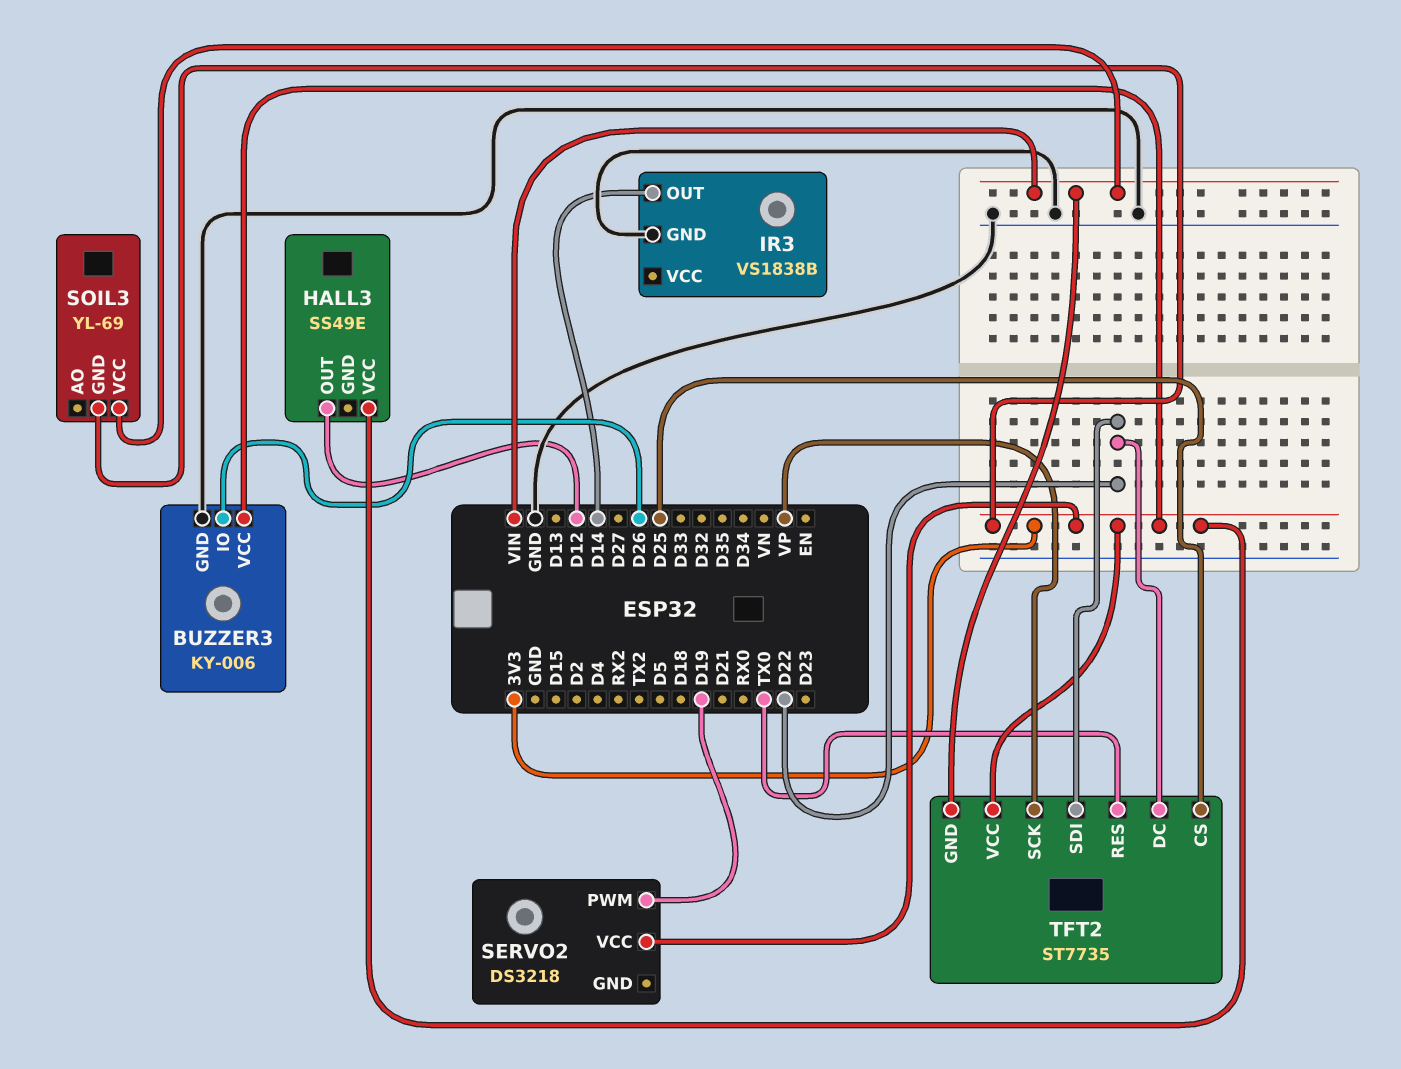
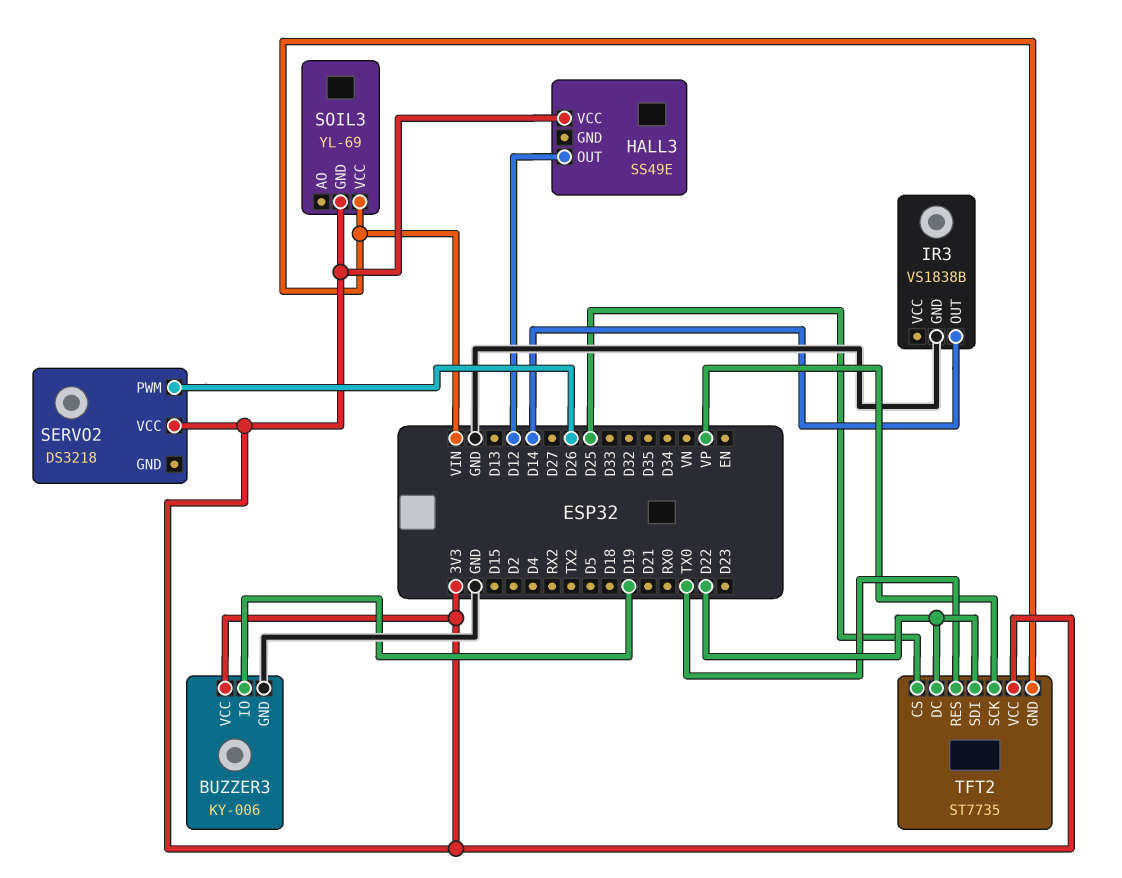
BUZZER3 pin IO: D26 -> D19
SERVO2 pin PWM: D19 -> D26

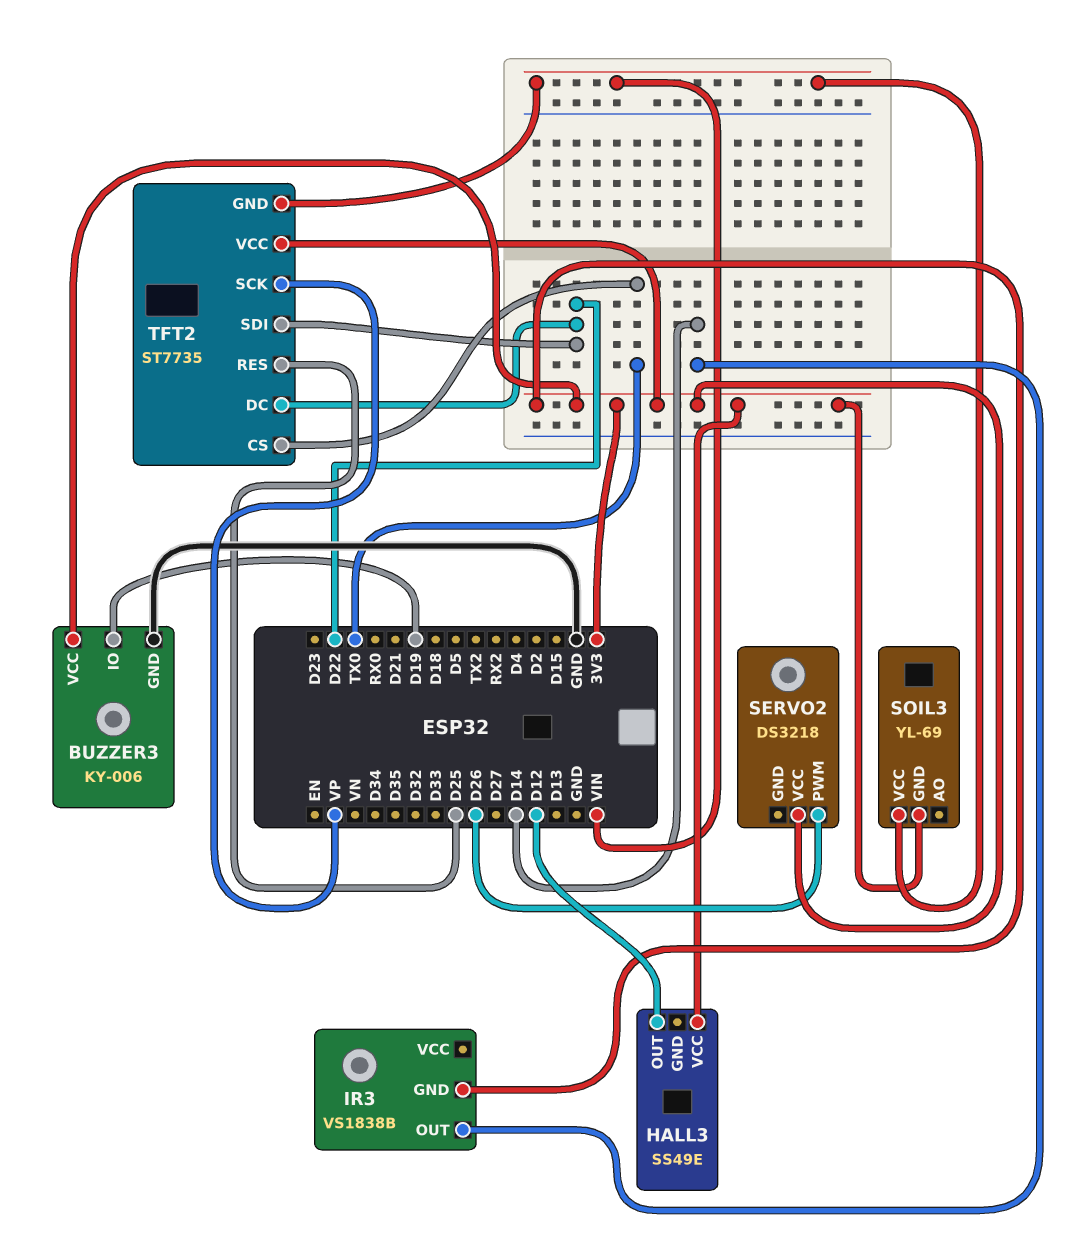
IR3 pin GND: GND -> 3V3
TFT2 pin CS: D25 -> TX0
TFT2 pin RES: TX0 -> D25

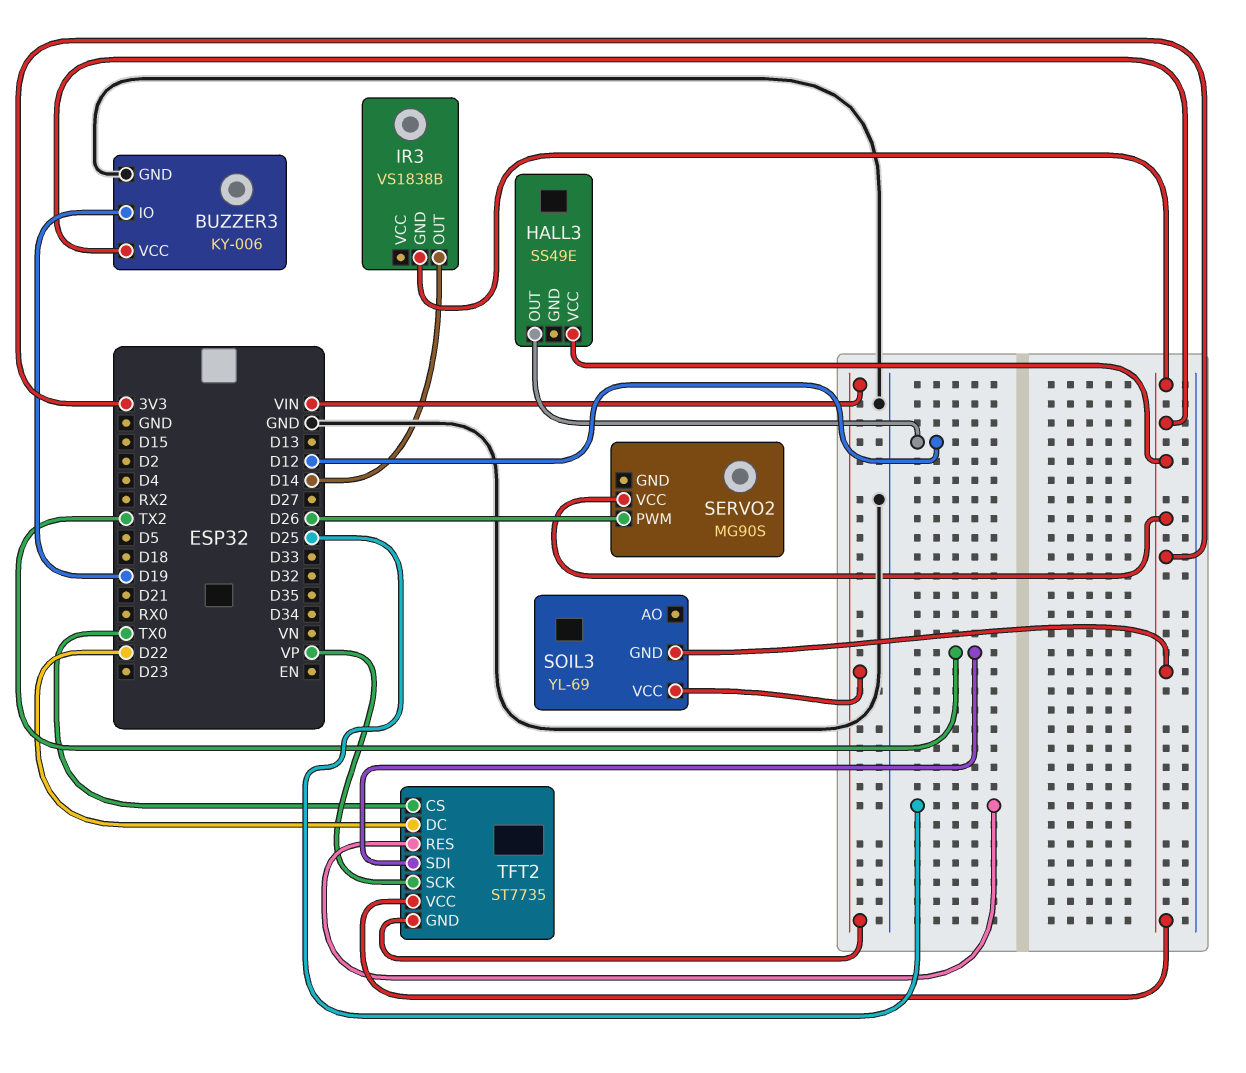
SERVO2: DS3218 -> MG90S
TFT2 pin SDI: D22 -> TX2

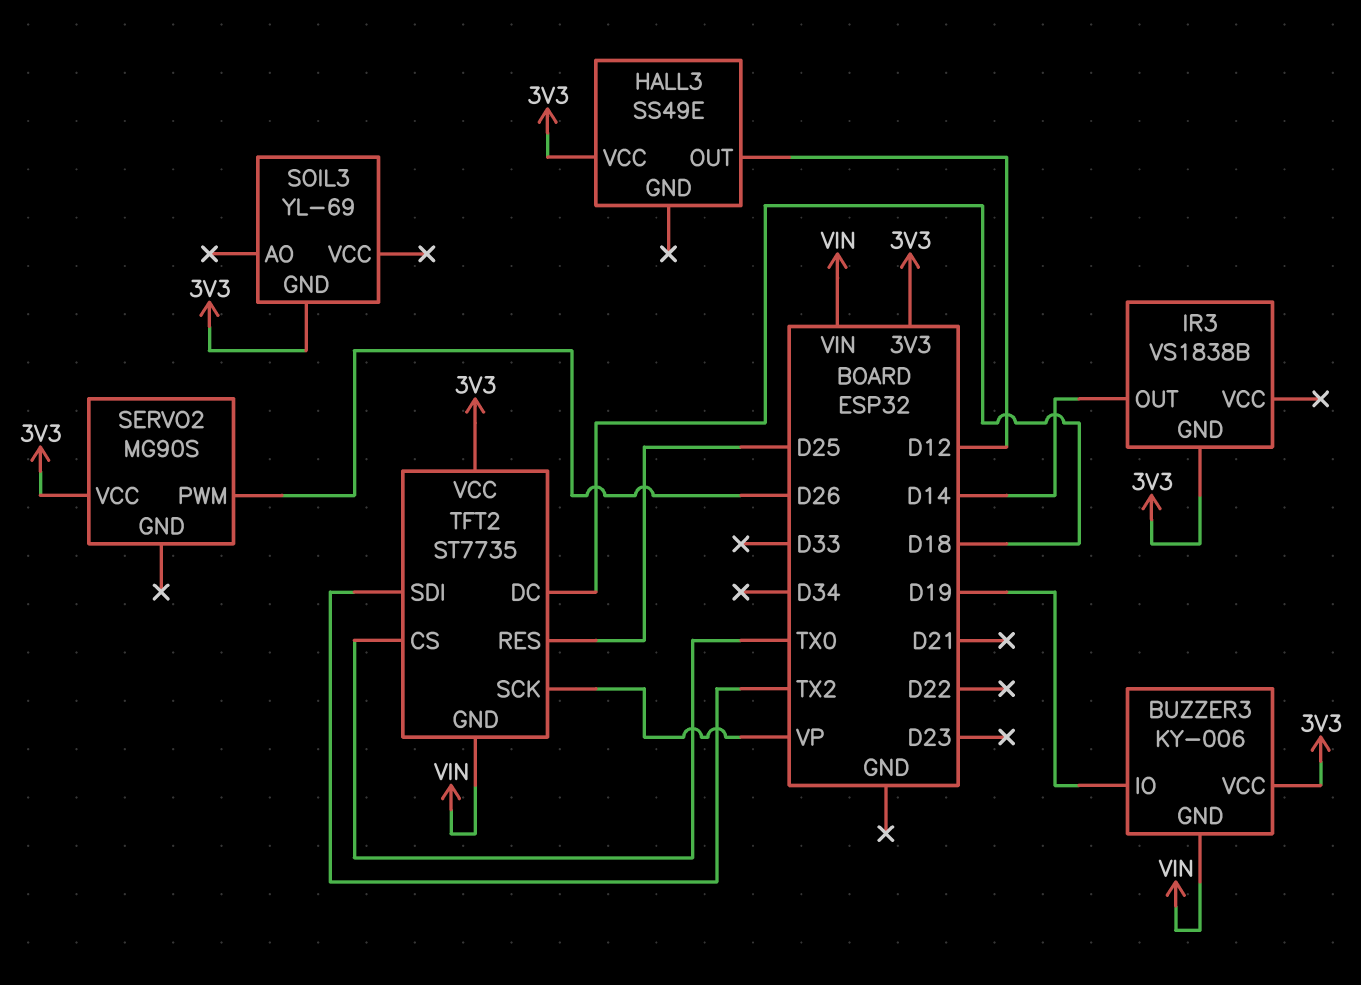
BUZZER3 pin GND: GND -> VIN
SOIL3 pin VCC: VIN -> none
TFT2 pin DC: D22 -> D18

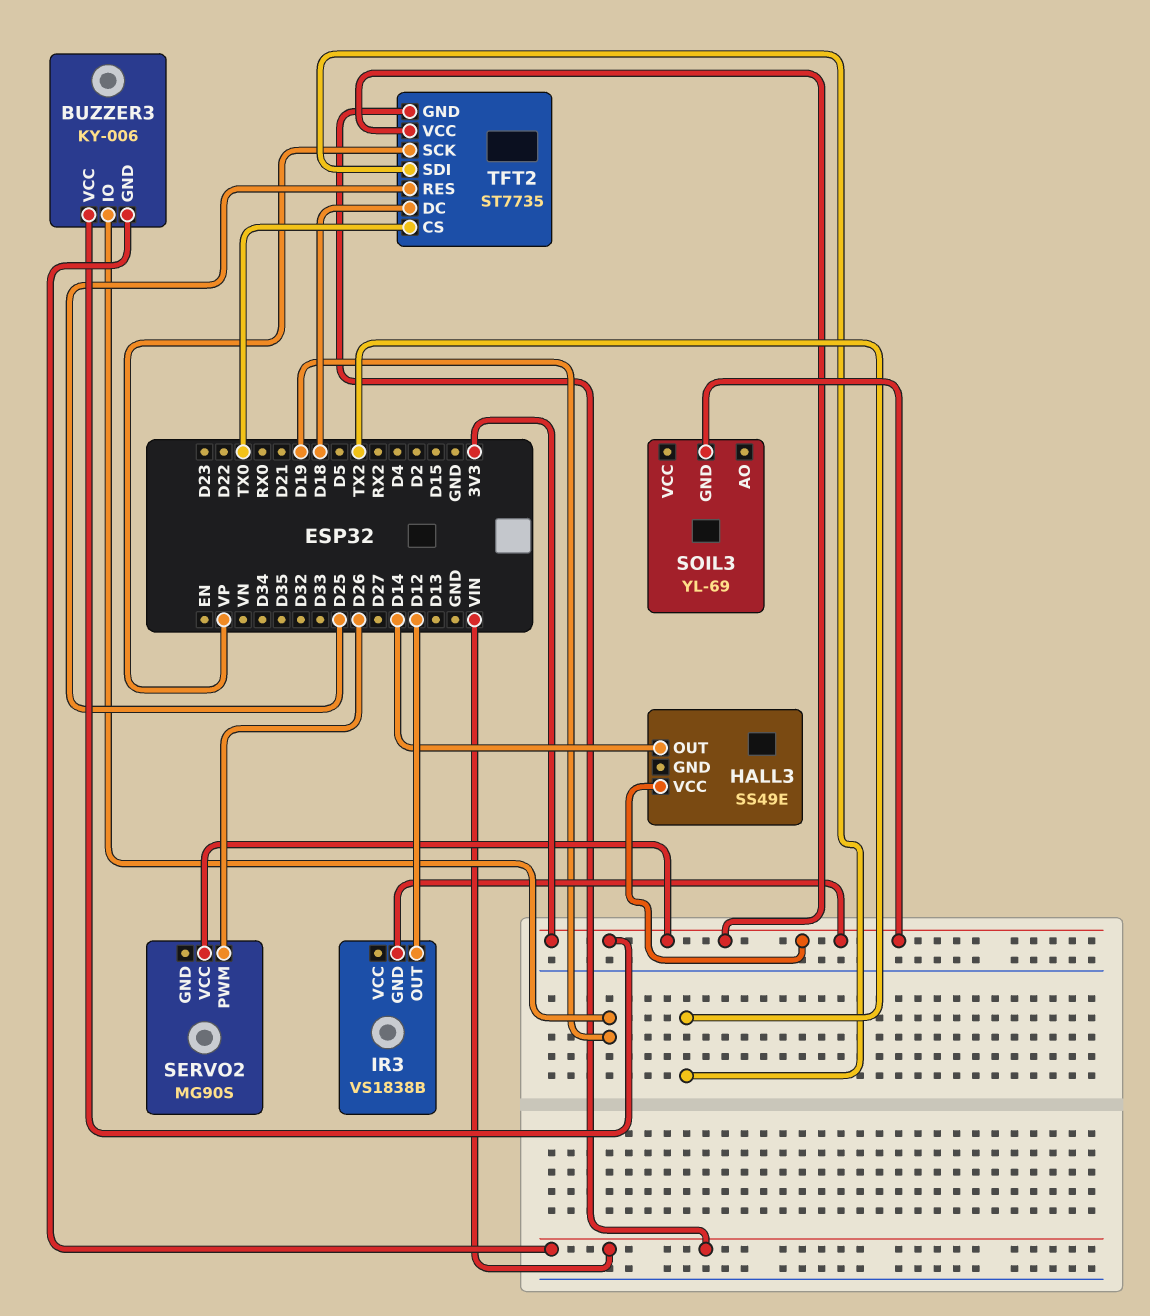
HALL3 pin OUT: D12 -> D14
IR3 pin OUT: D14 -> D12

